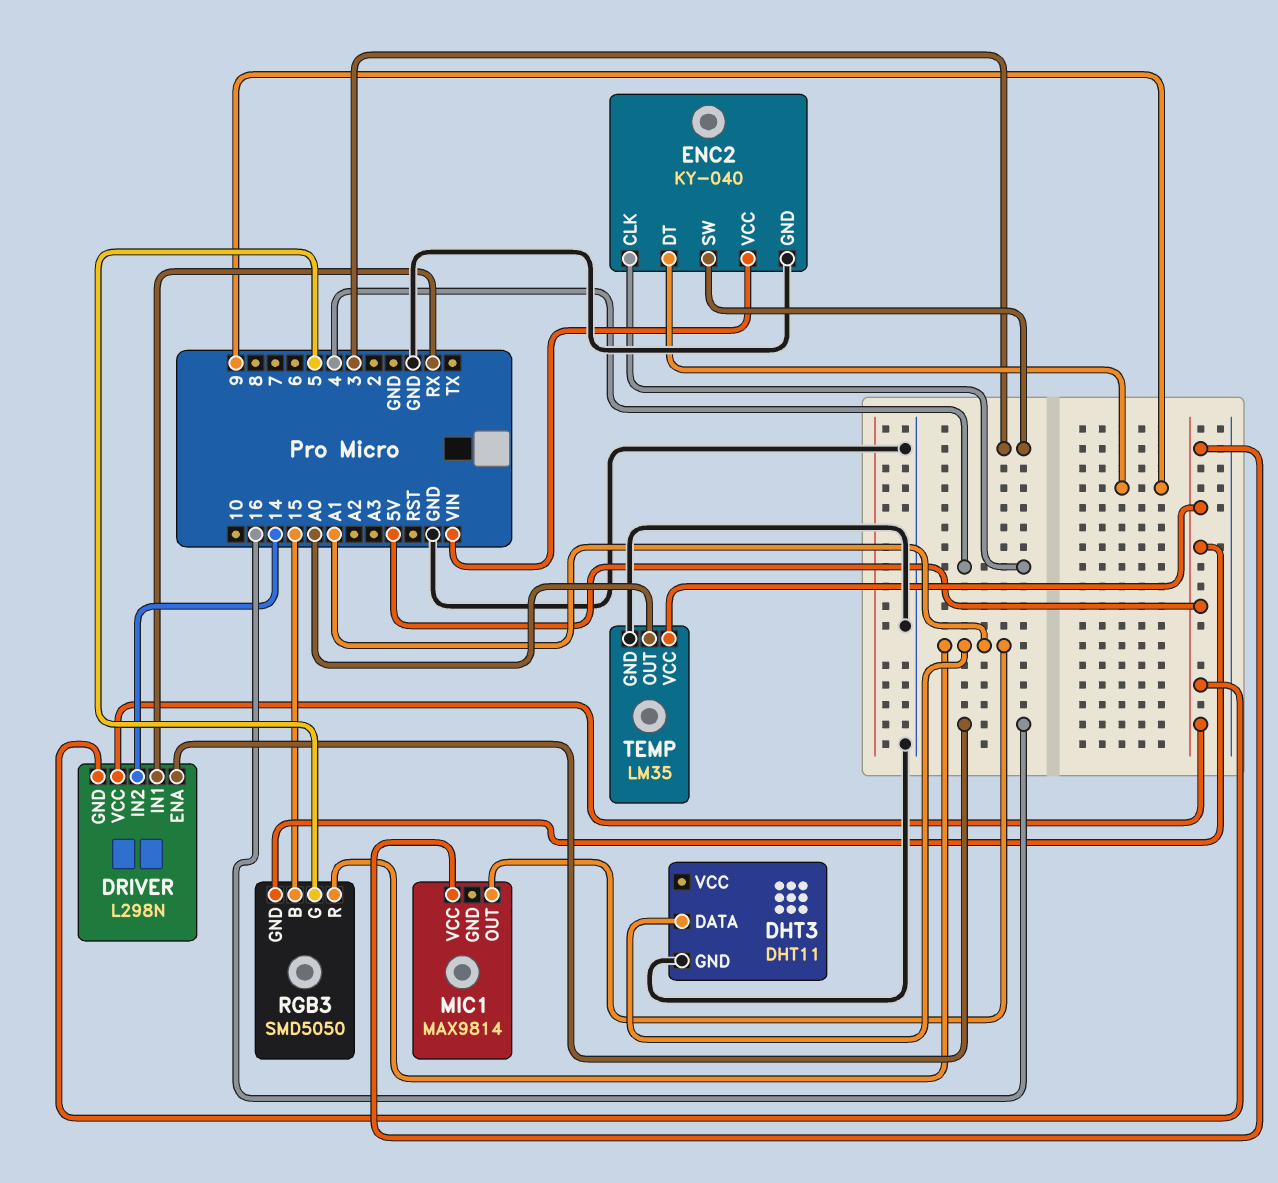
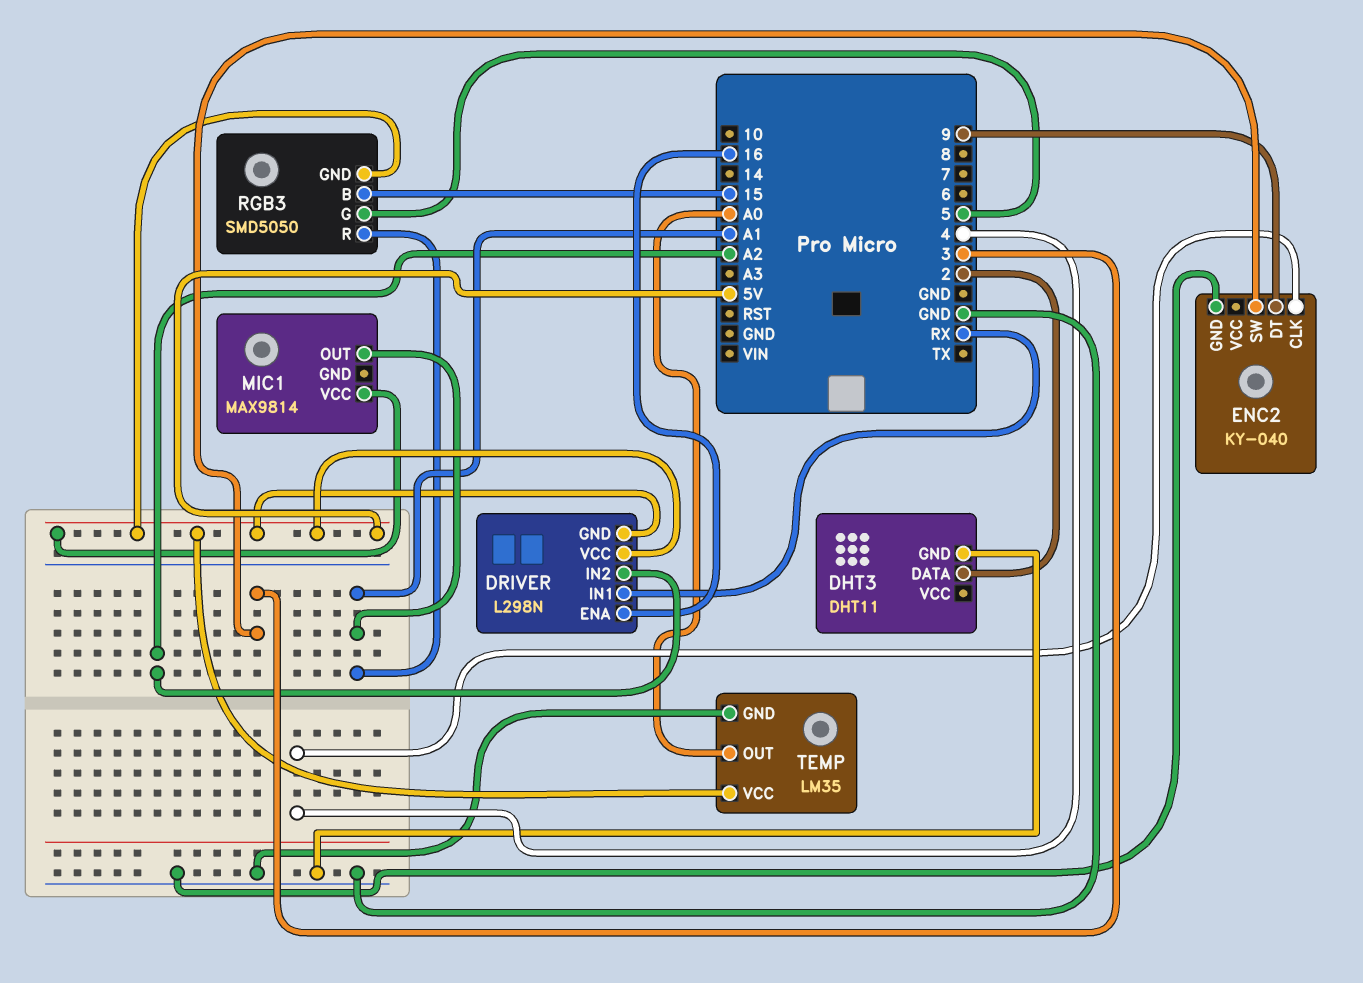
DHT3 pin DATA: A1 -> 2
DRIVER pin IN2: 14 -> A2
ENC2 pin VCC: VIN -> none

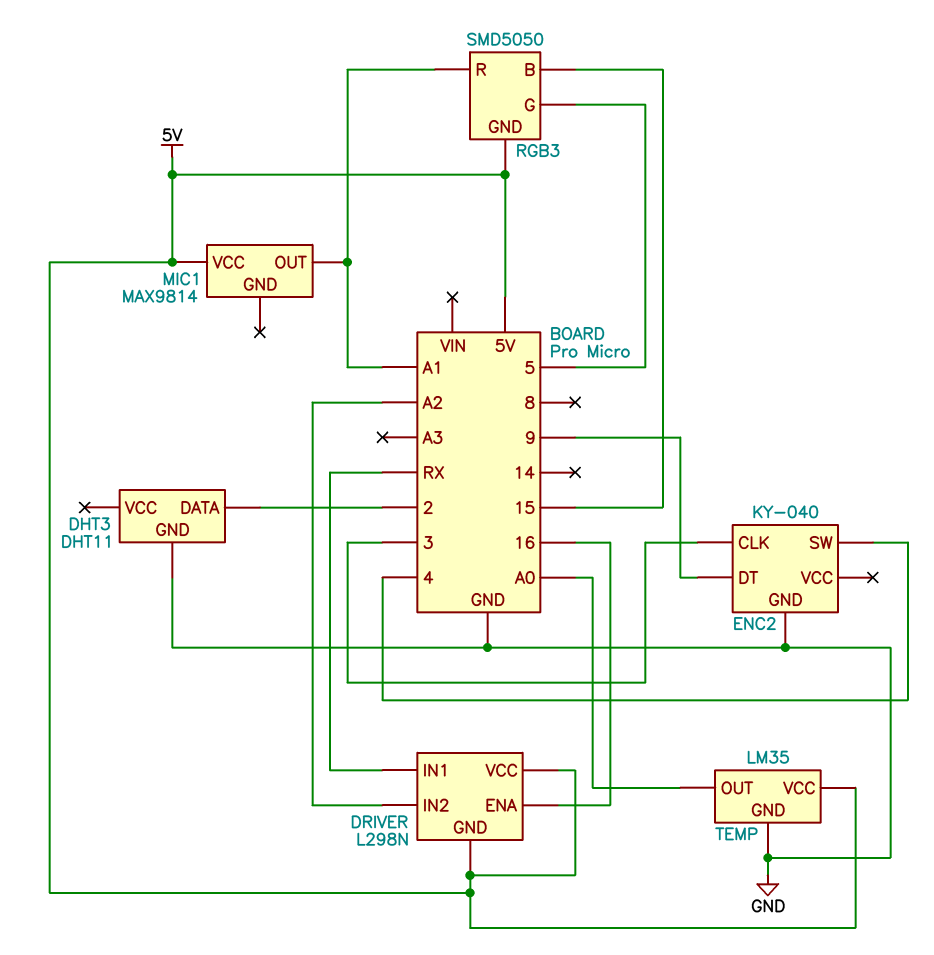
ENC2 pin CLK: 4 -> 3
ENC2 pin SW: 3 -> 4

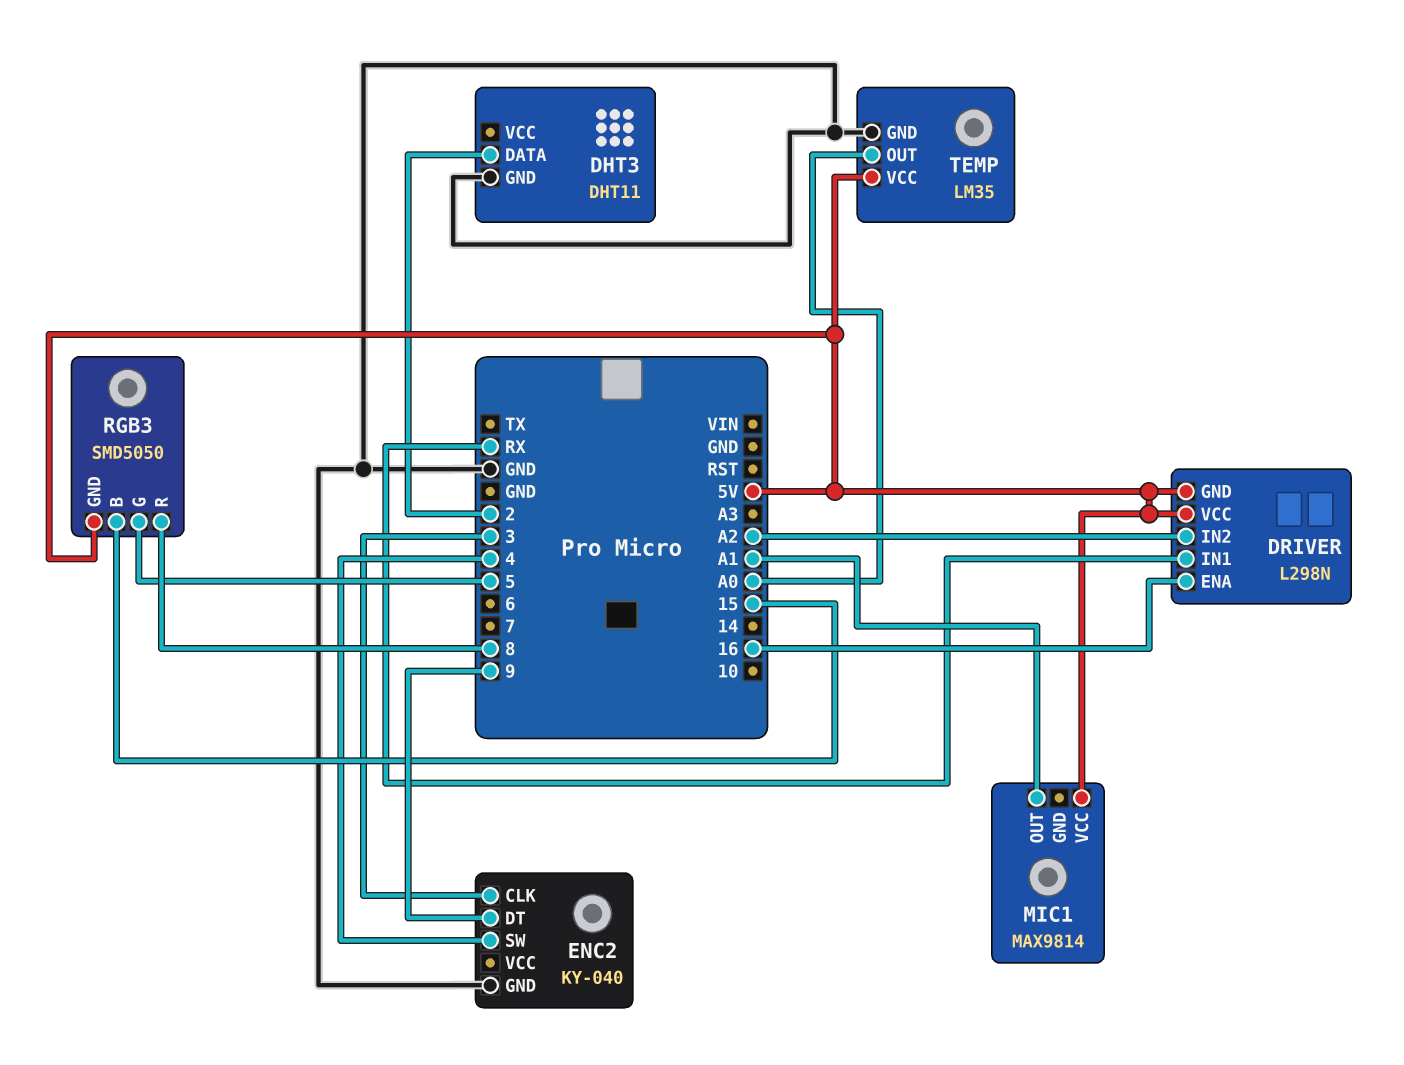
RGB3 pin R: A1 -> 8

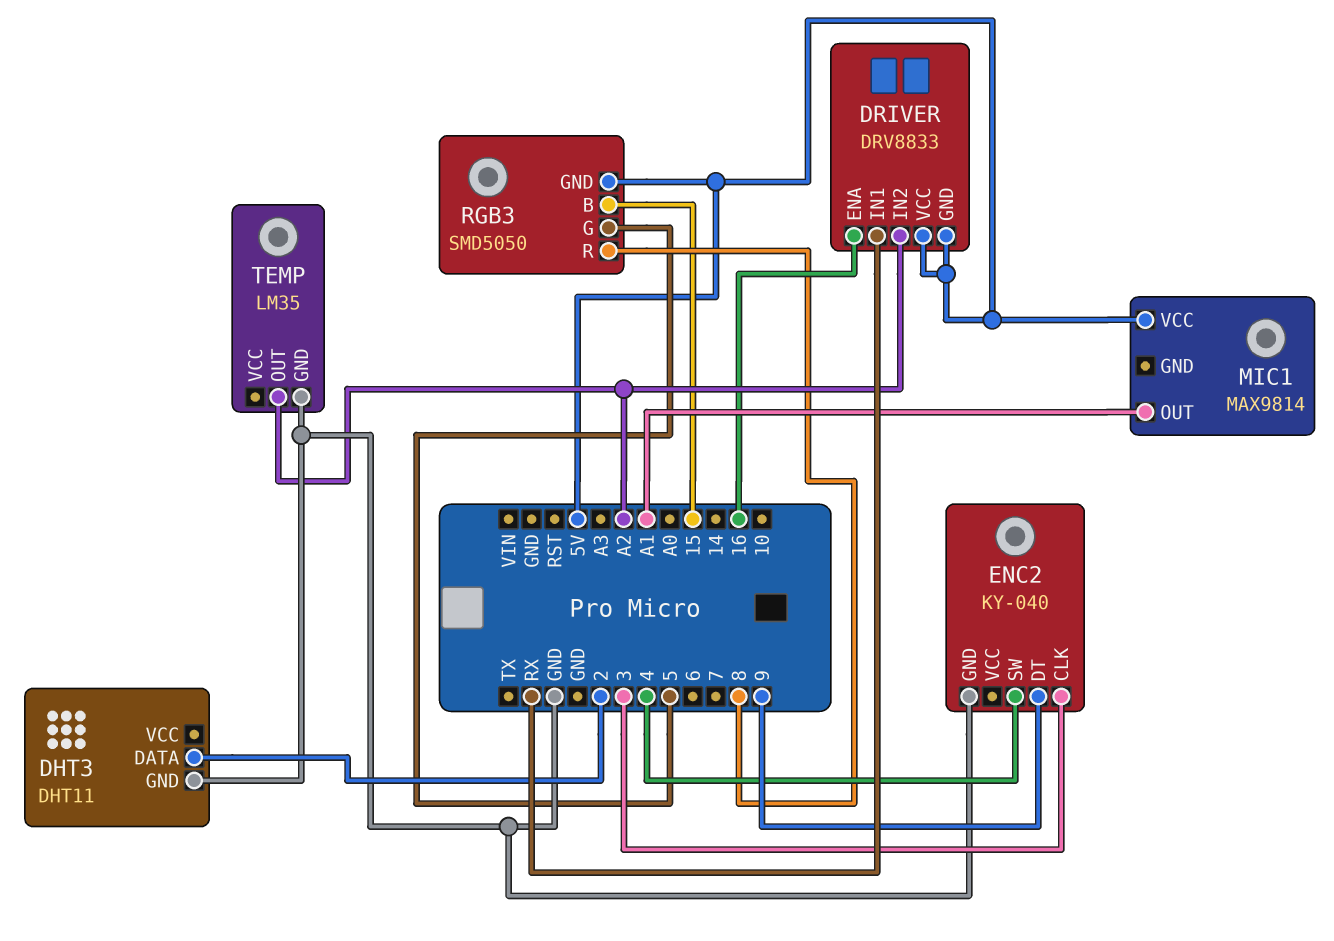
DRIVER: L298N -> DRV8833
TEMP pin OUT: A0 -> A2
TEMP pin VCC: 5V -> none

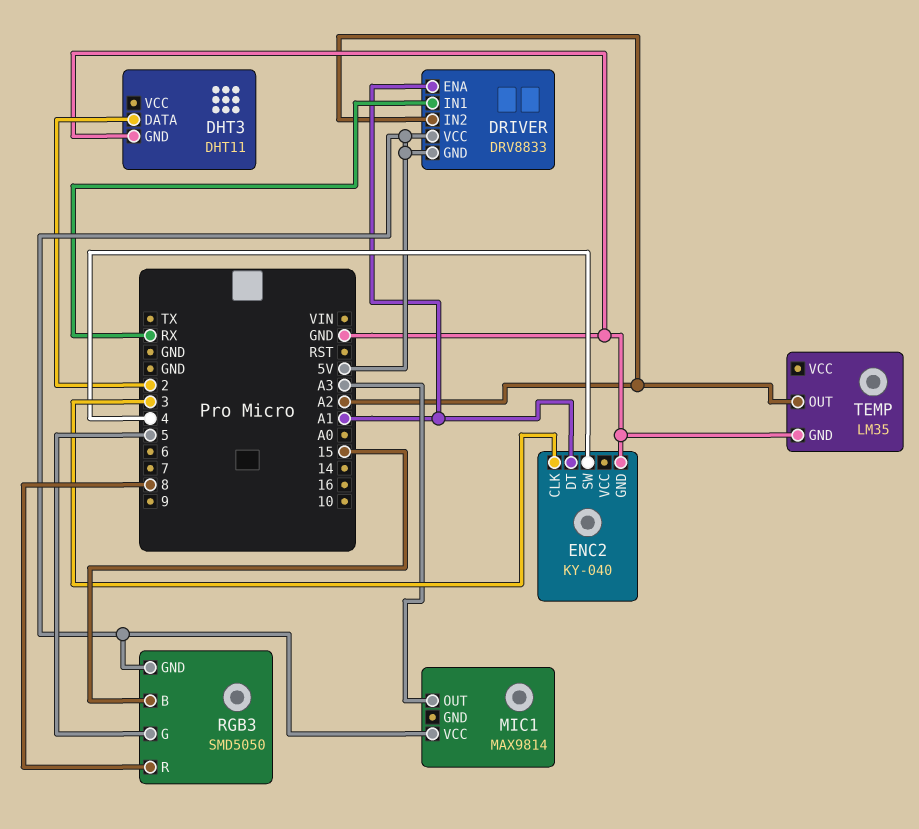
DRIVER pin ENA: 16 -> A1
ENC2 pin DT: 9 -> A1
MIC1 pin OUT: A1 -> A3

